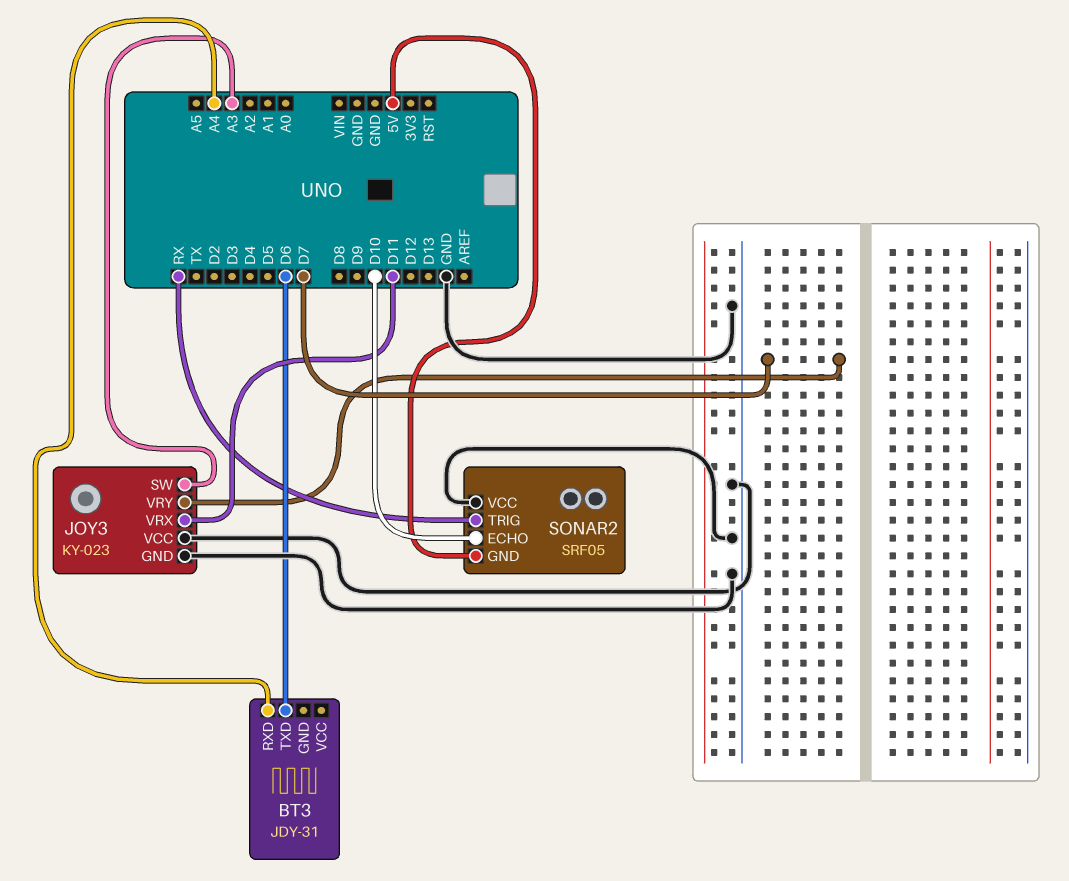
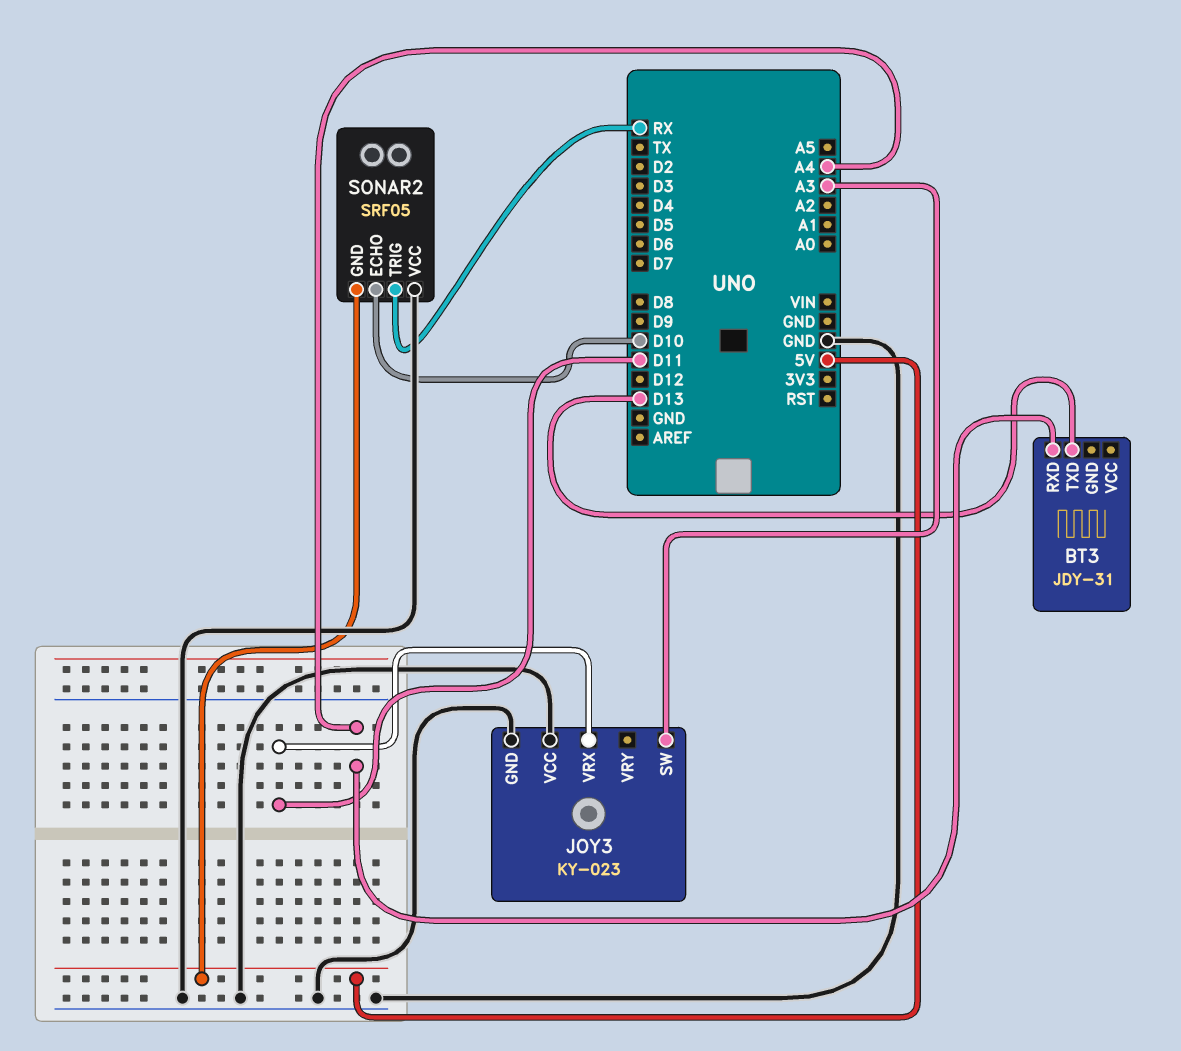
BT3 pin TXD: D6 -> D13
JOY3 pin VRY: D7 -> none

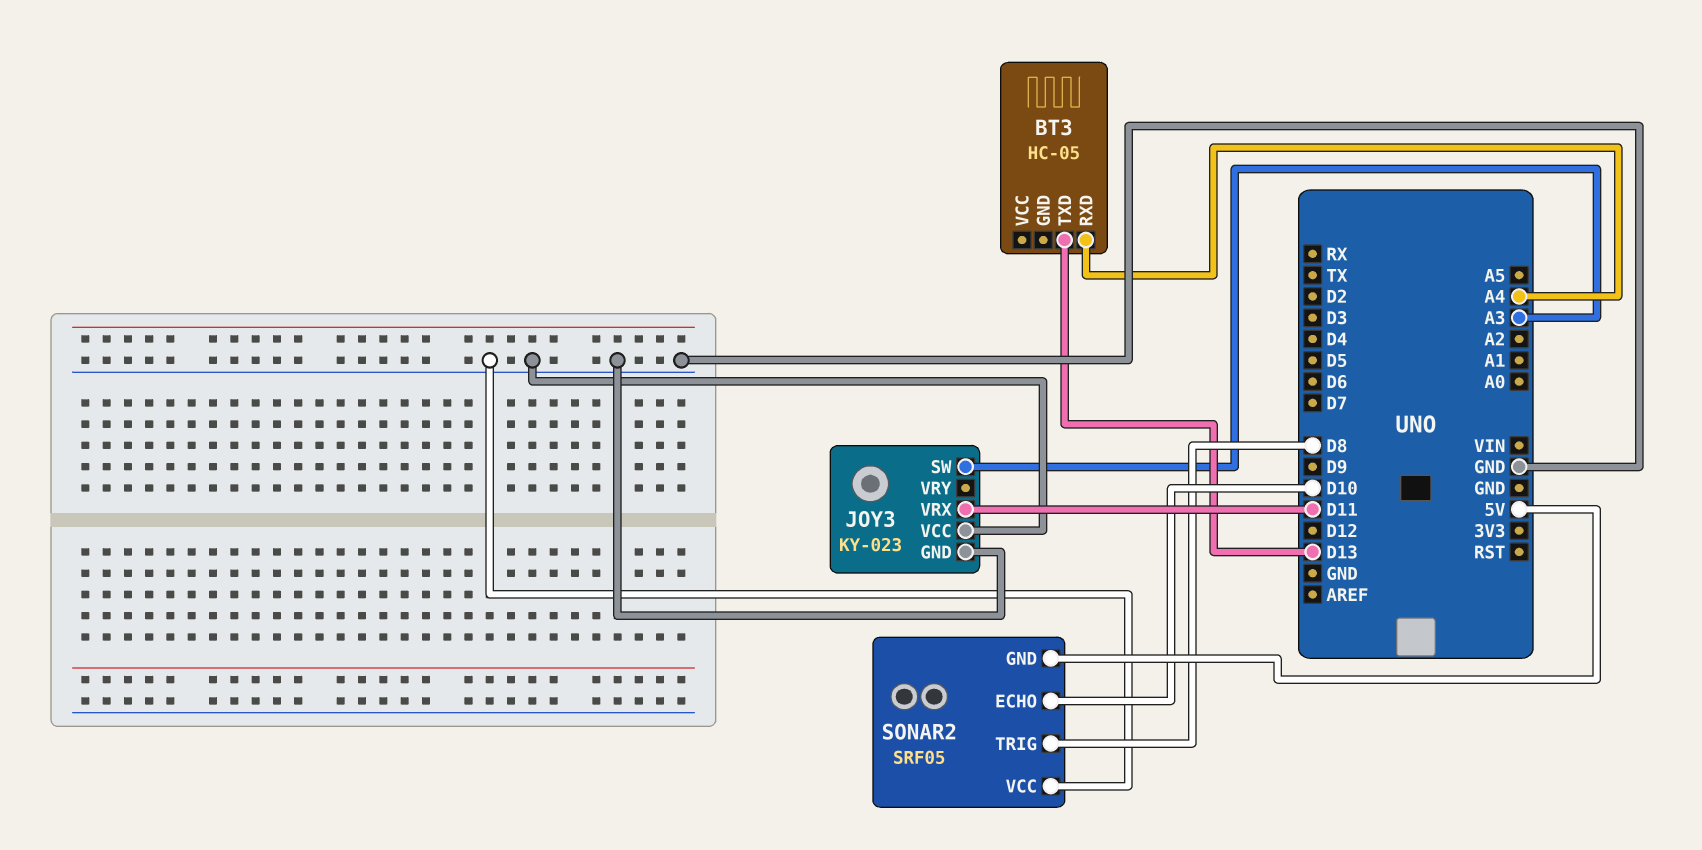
BT3: JDY-31 -> HC-05
SONAR2 pin TRIG: RX -> D8

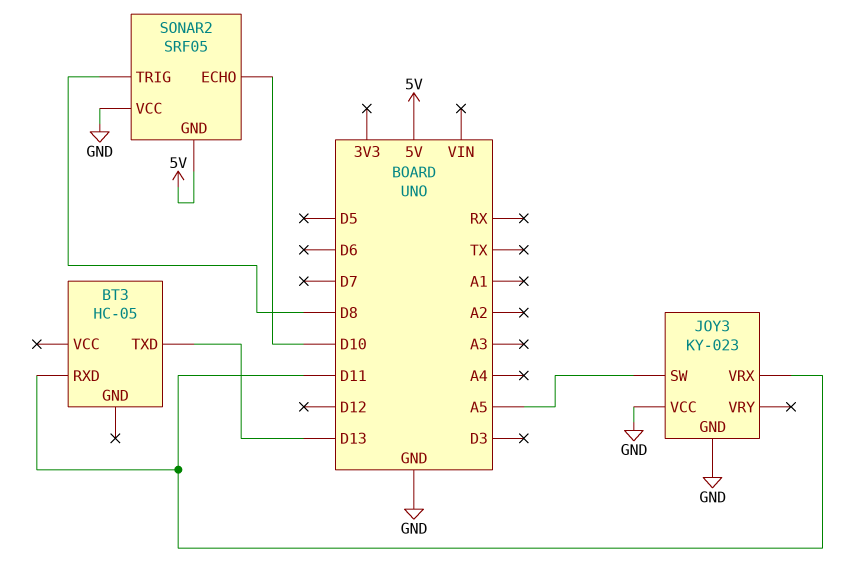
BT3 pin RXD: A4 -> D11
JOY3 pin SW: A3 -> A5

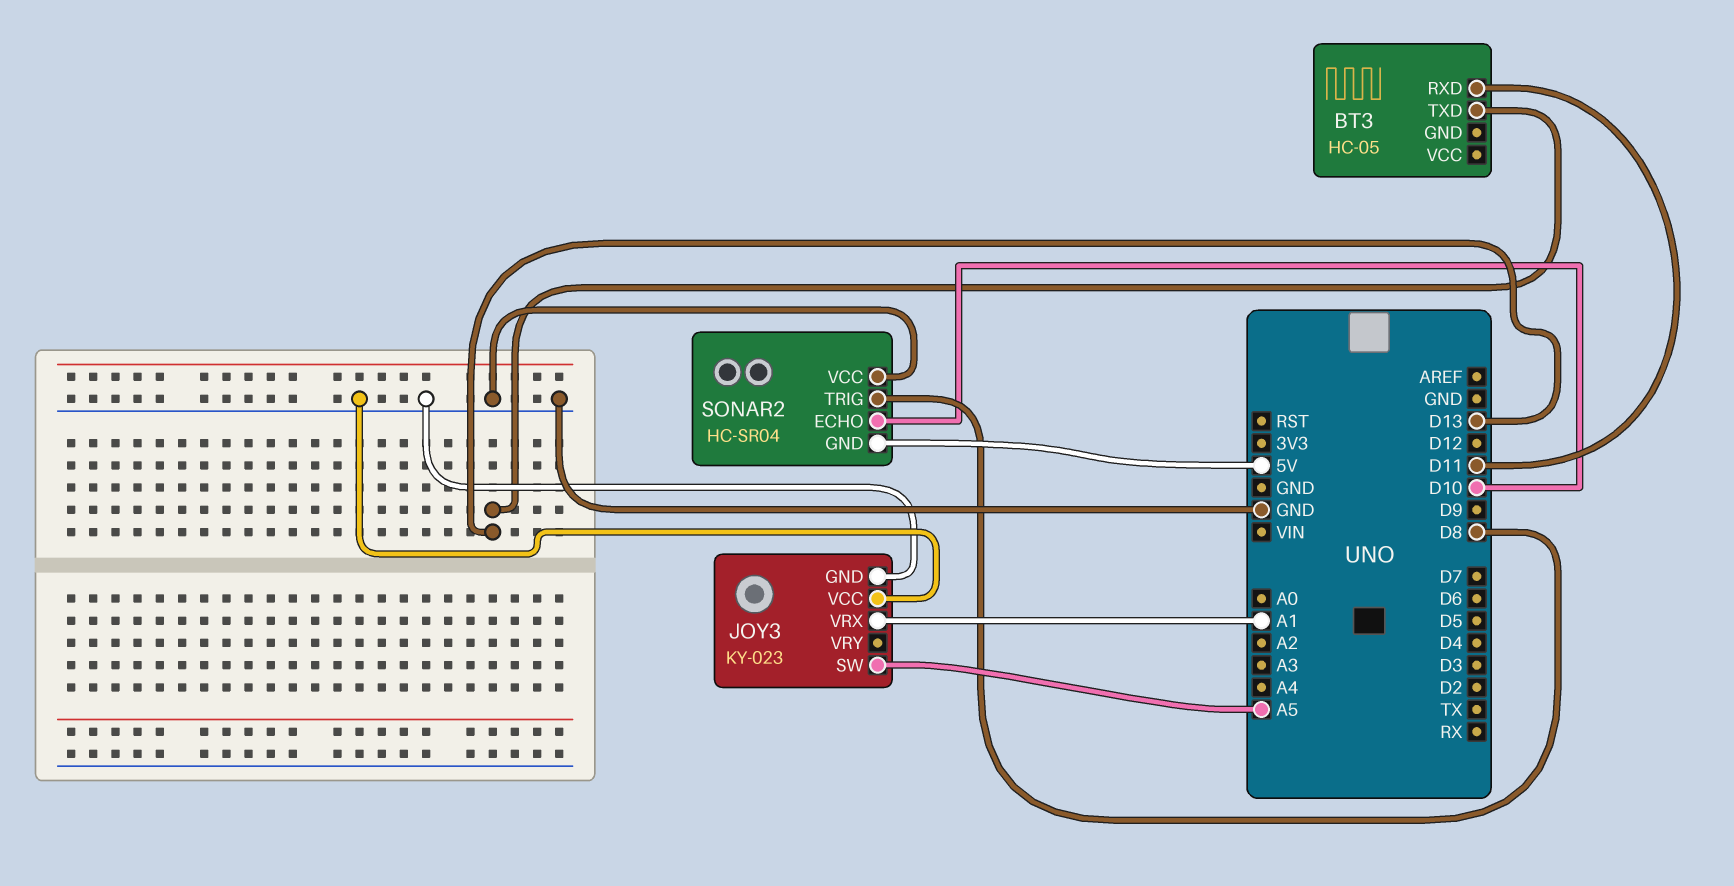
JOY3 pin VRX: D11 -> A1
SONAR2: SRF05 -> HC-SR04

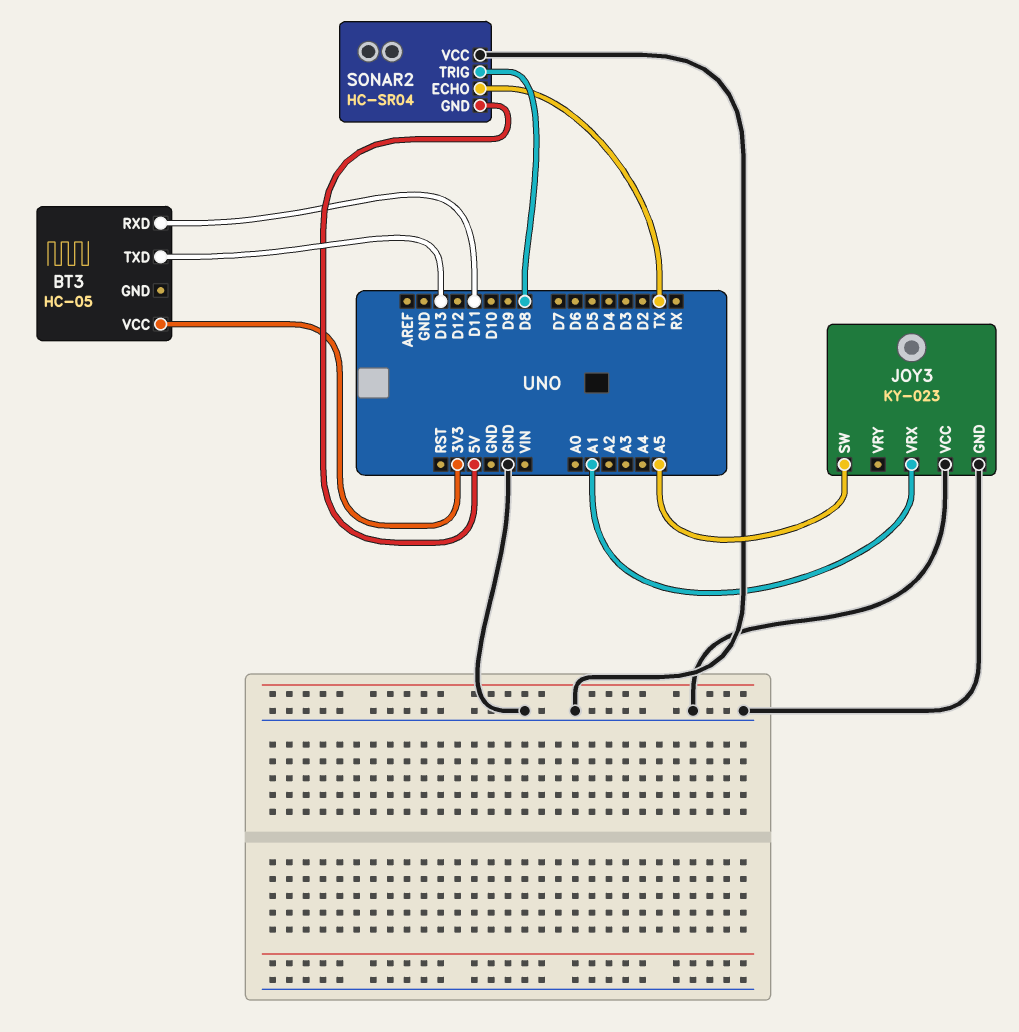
BT3 pin VCC: none -> 3V3
SONAR2 pin ECHO: D10 -> TX

